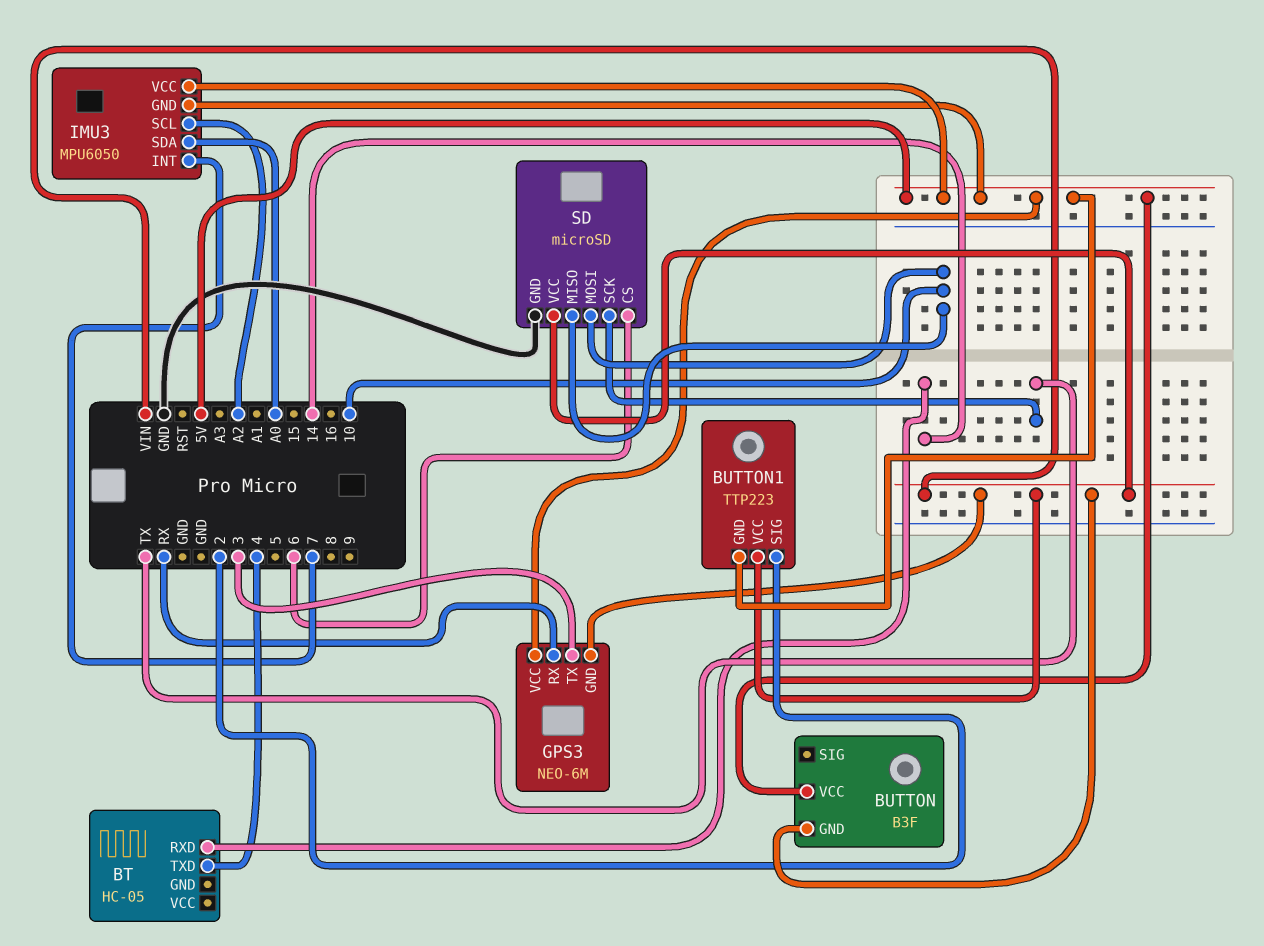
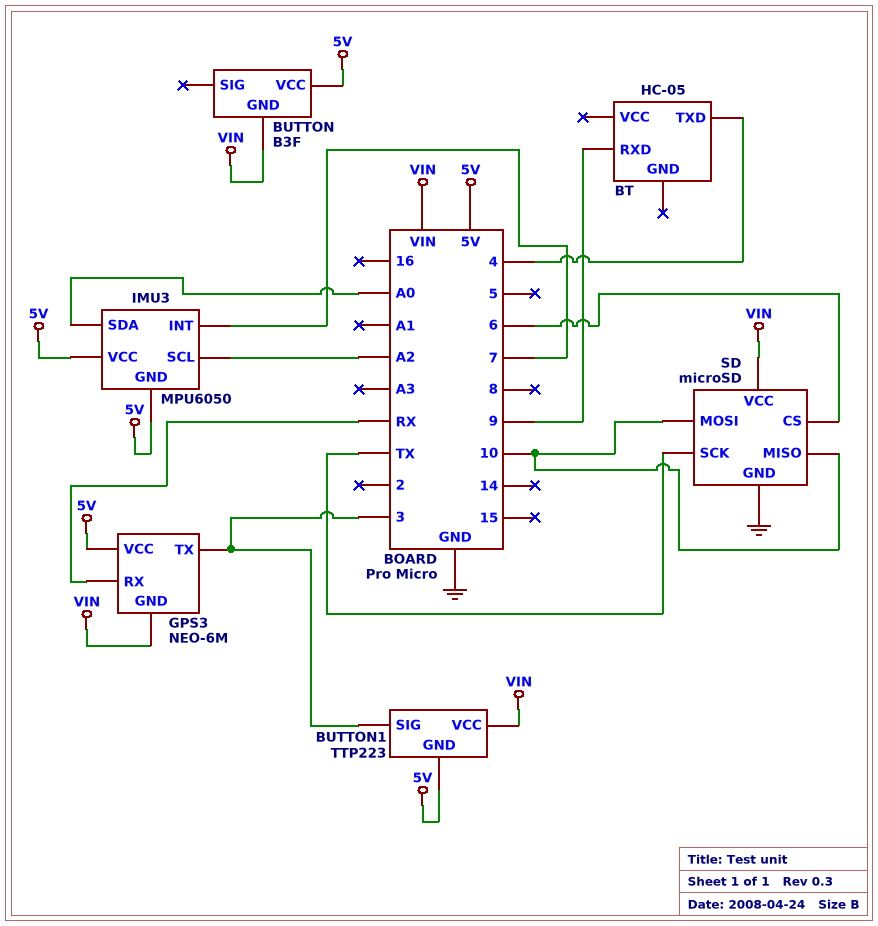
BT pin RXD: 14 -> 9
BUTTON1 pin SIG: 2 -> 3

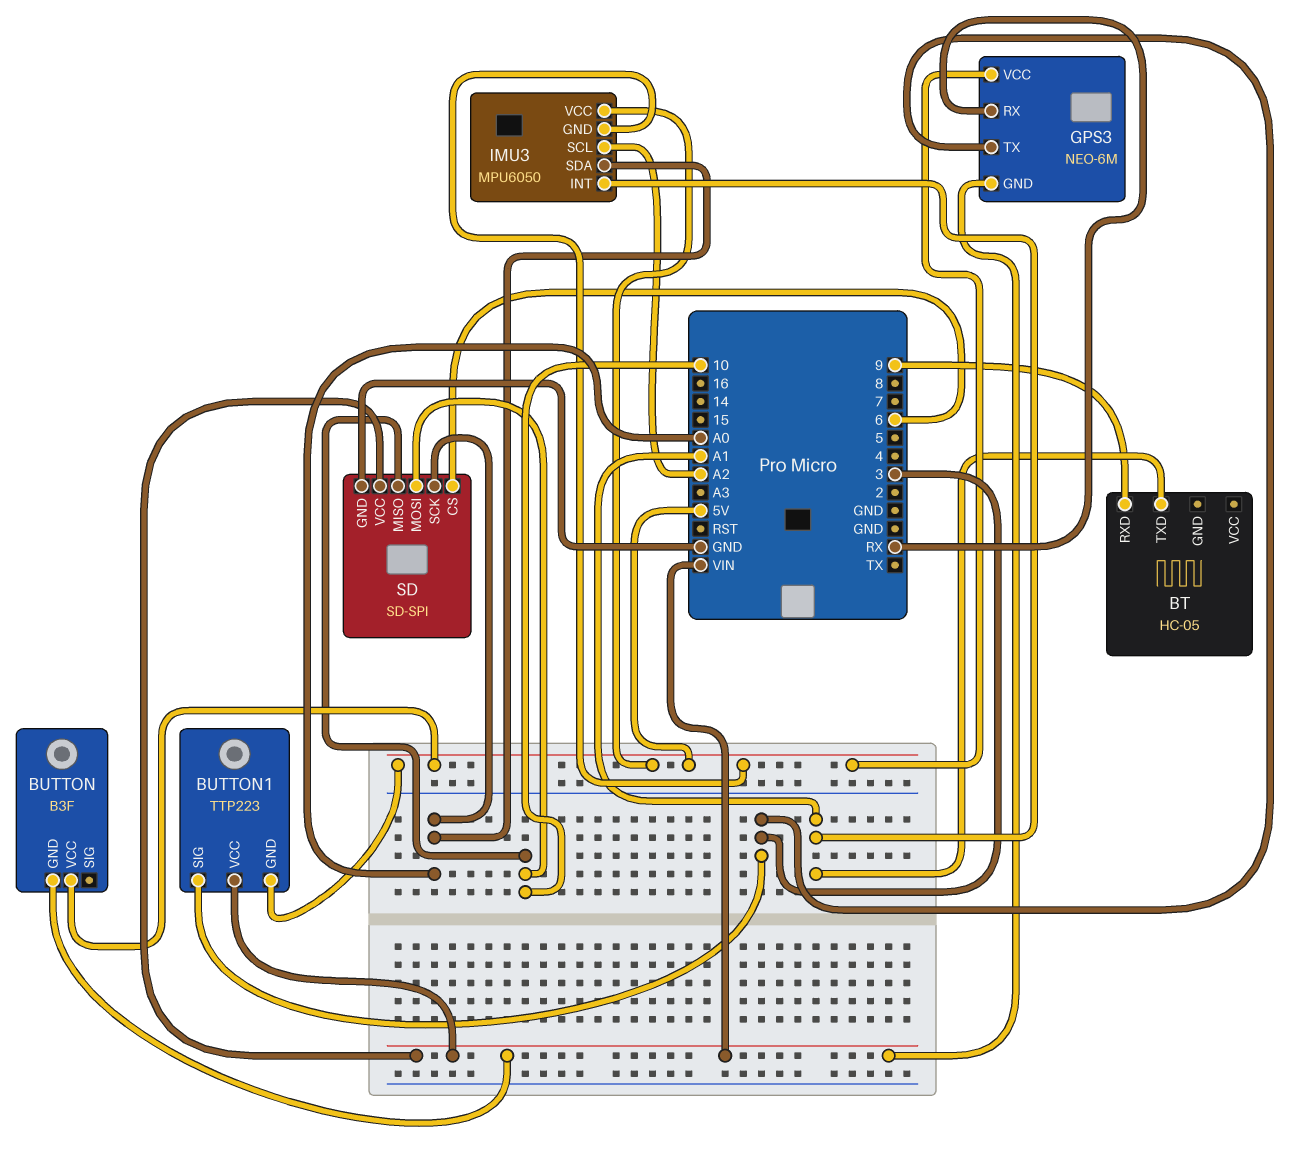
BT pin TXD: 4 -> A1
IMU3 pin INT: 7 -> A1
SD: microSD -> SD-SPI
SD pin SCK: TX -> A0

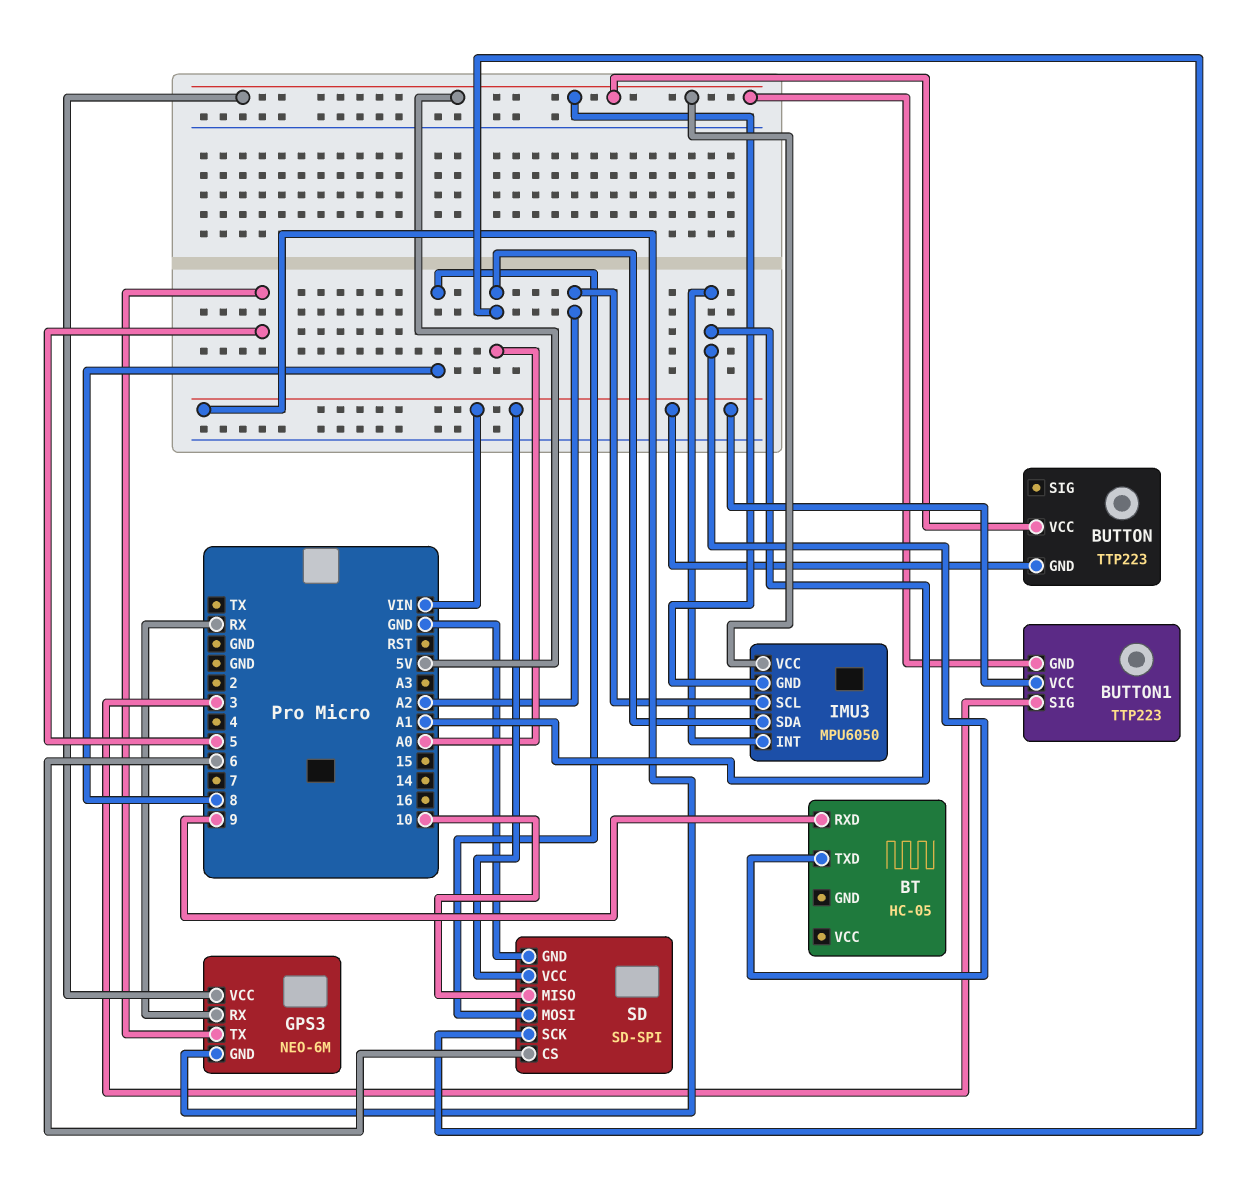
BUTTON: B3F -> TTP223
GPS3 pin TX: 3 -> 5
SD pin MOSI: 10 -> 8

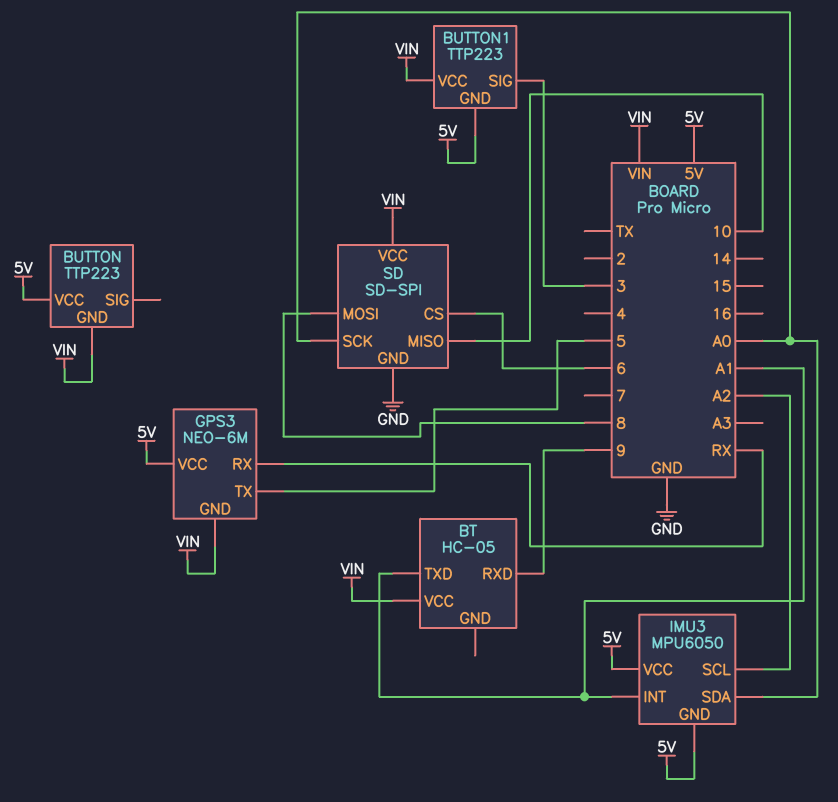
BT pin VCC: none -> VIN

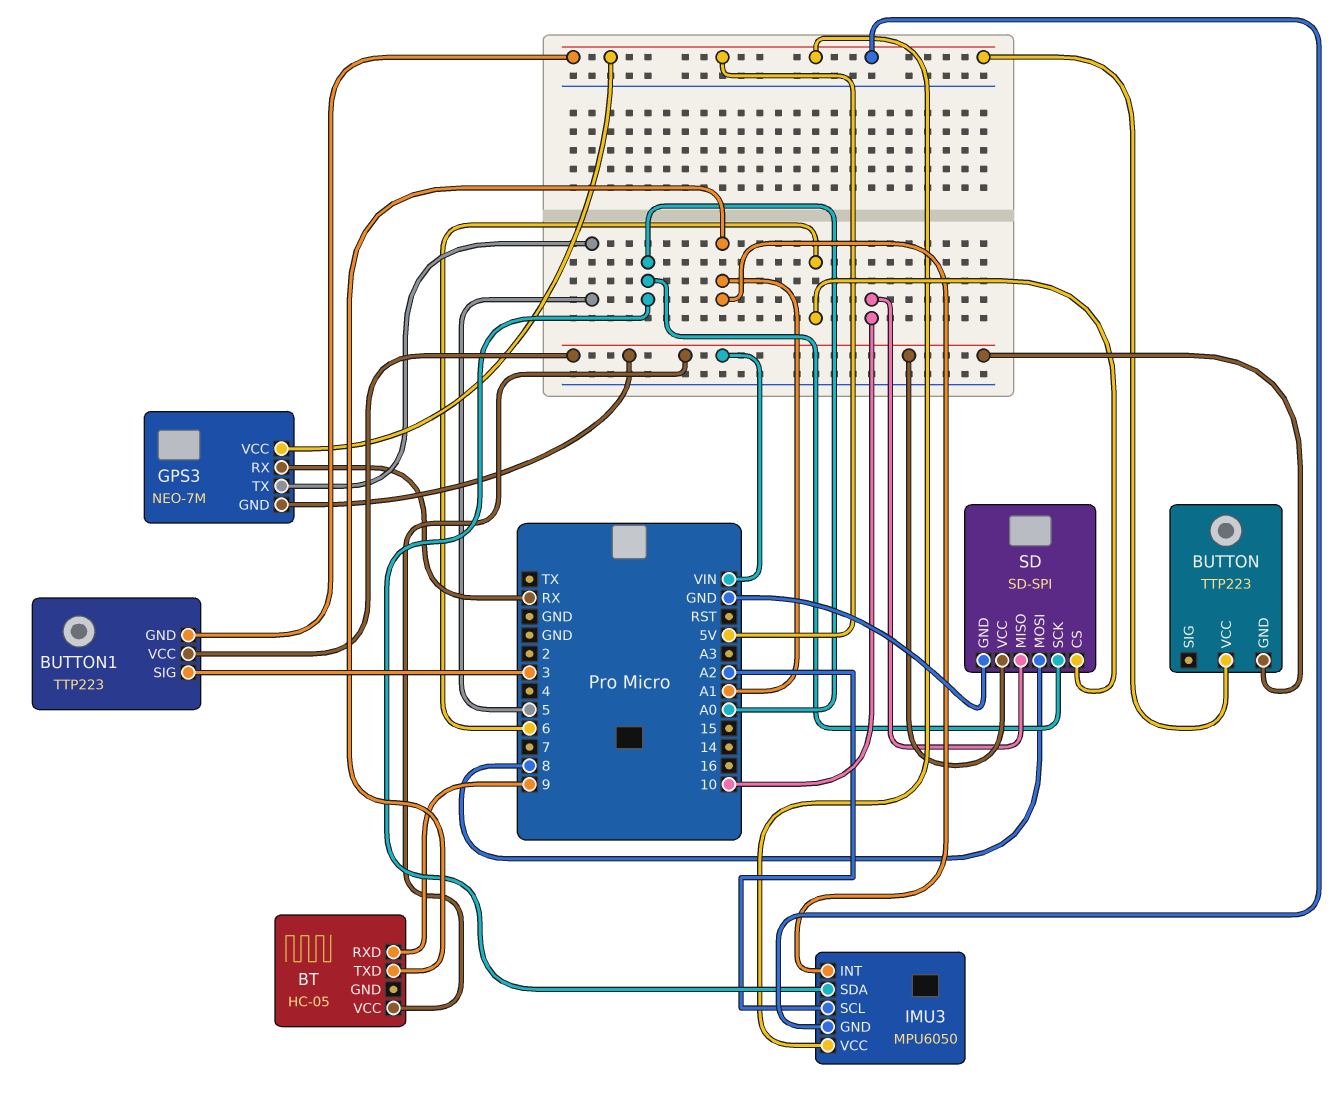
GPS3: NEO-6M -> NEO-7M

